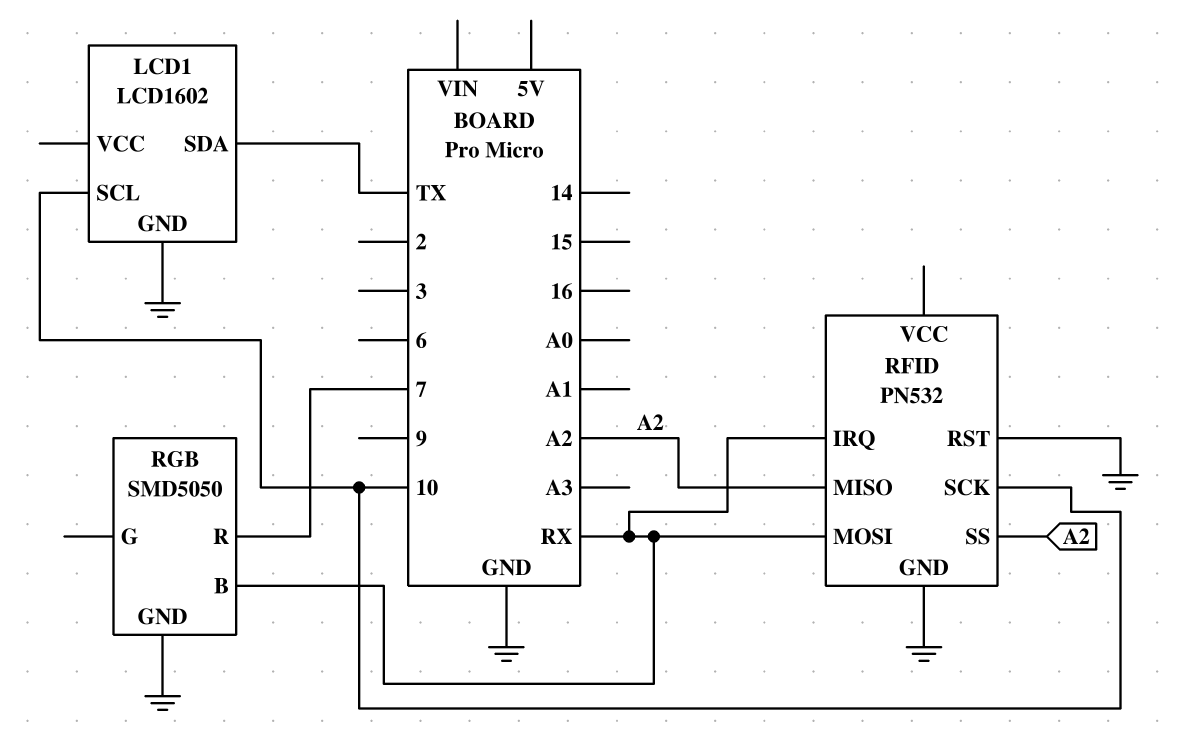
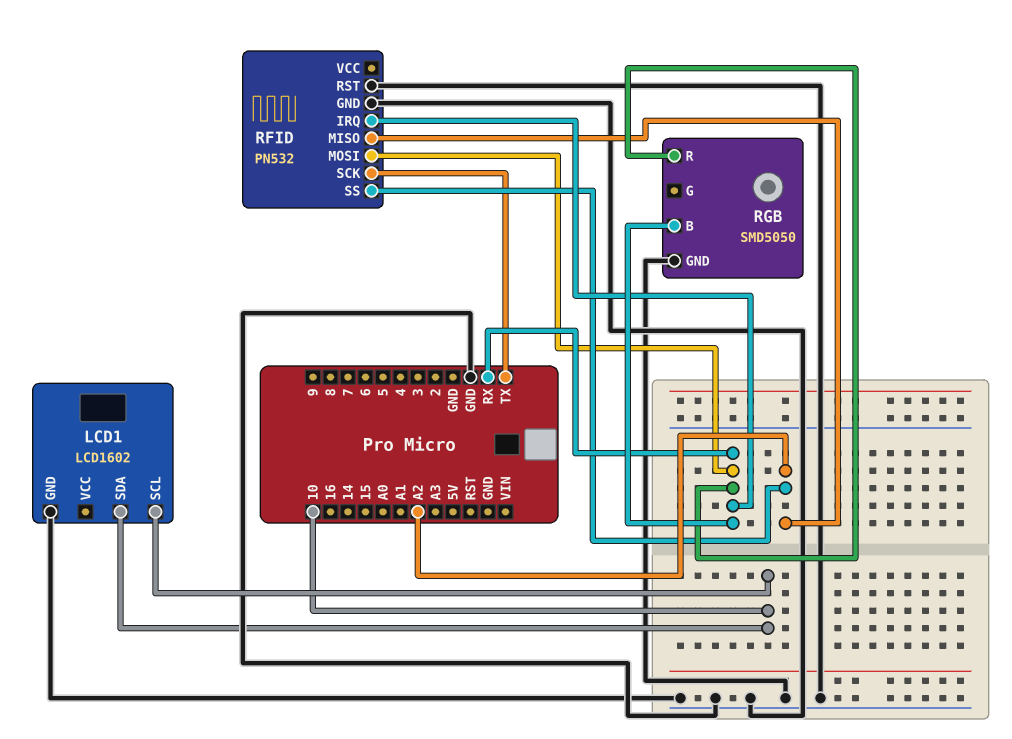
LCD1 pin SDA: TX -> 10
RFID pin SCK: 10 -> TX
RGB pin R: 7 -> RX

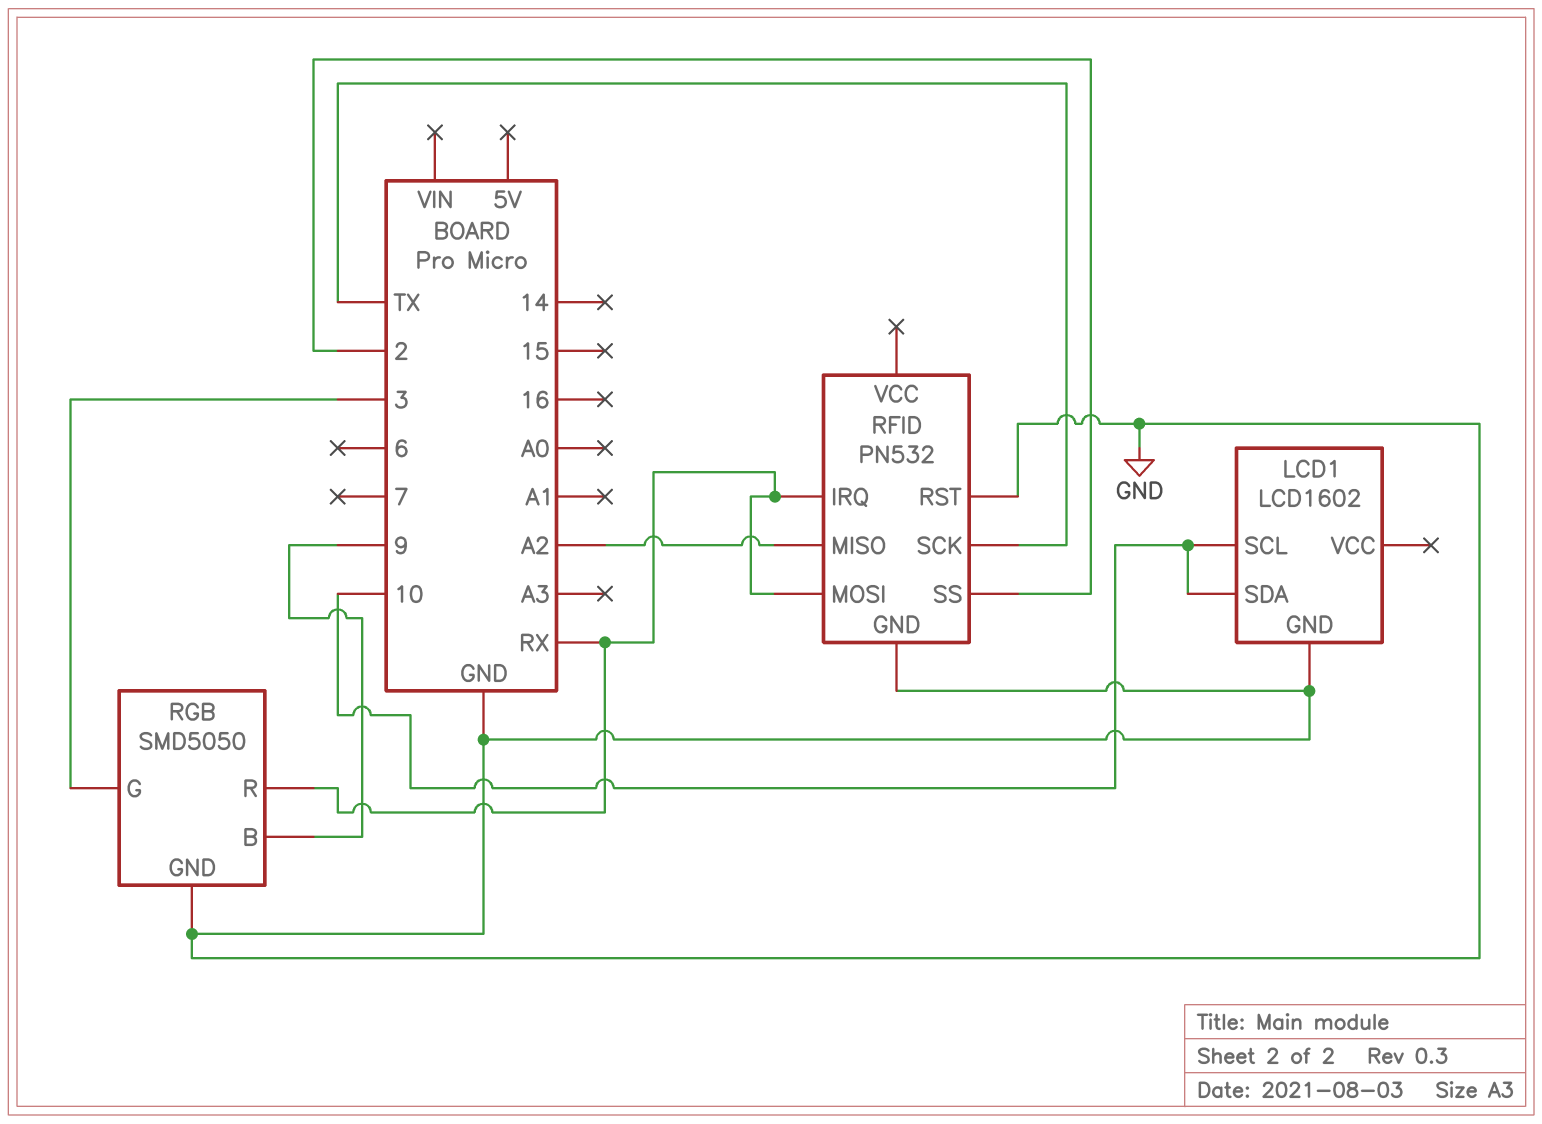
RFID pin SS: A2 -> 2
RGB pin B: RX -> 9
RGB pin G: none -> 3

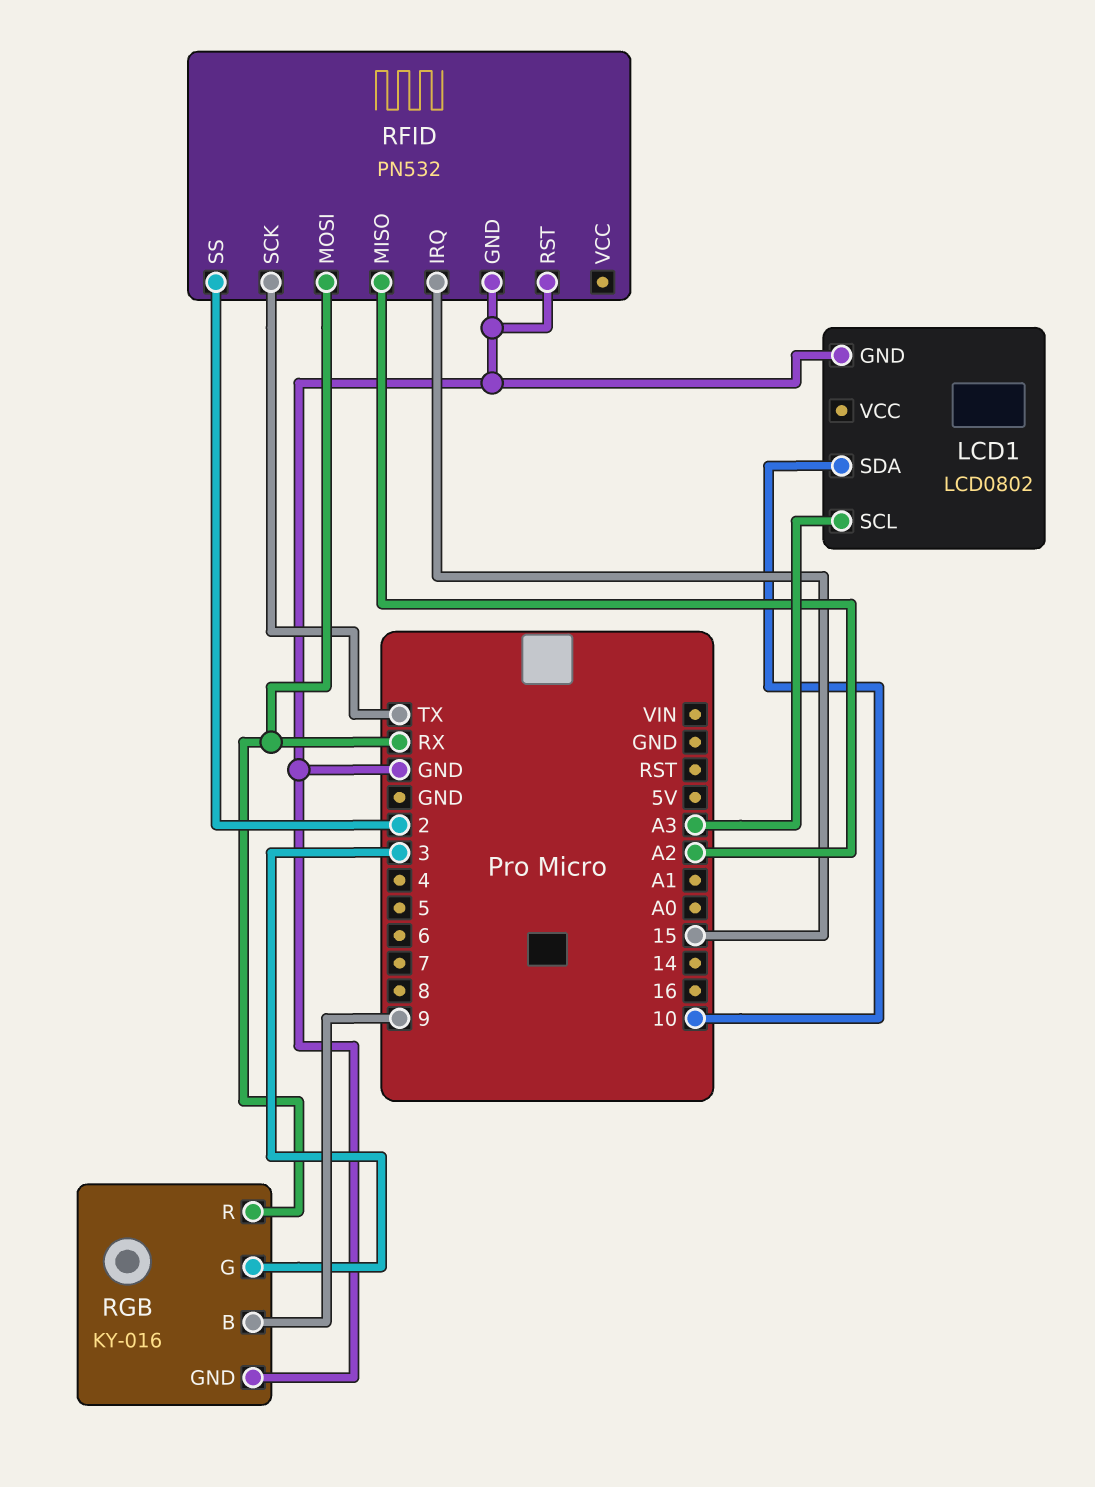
LCD1: LCD1602 -> LCD0802
LCD1 pin SCL: 10 -> A3
RFID pin IRQ: RX -> 15
RGB: SMD5050 -> KY-016

